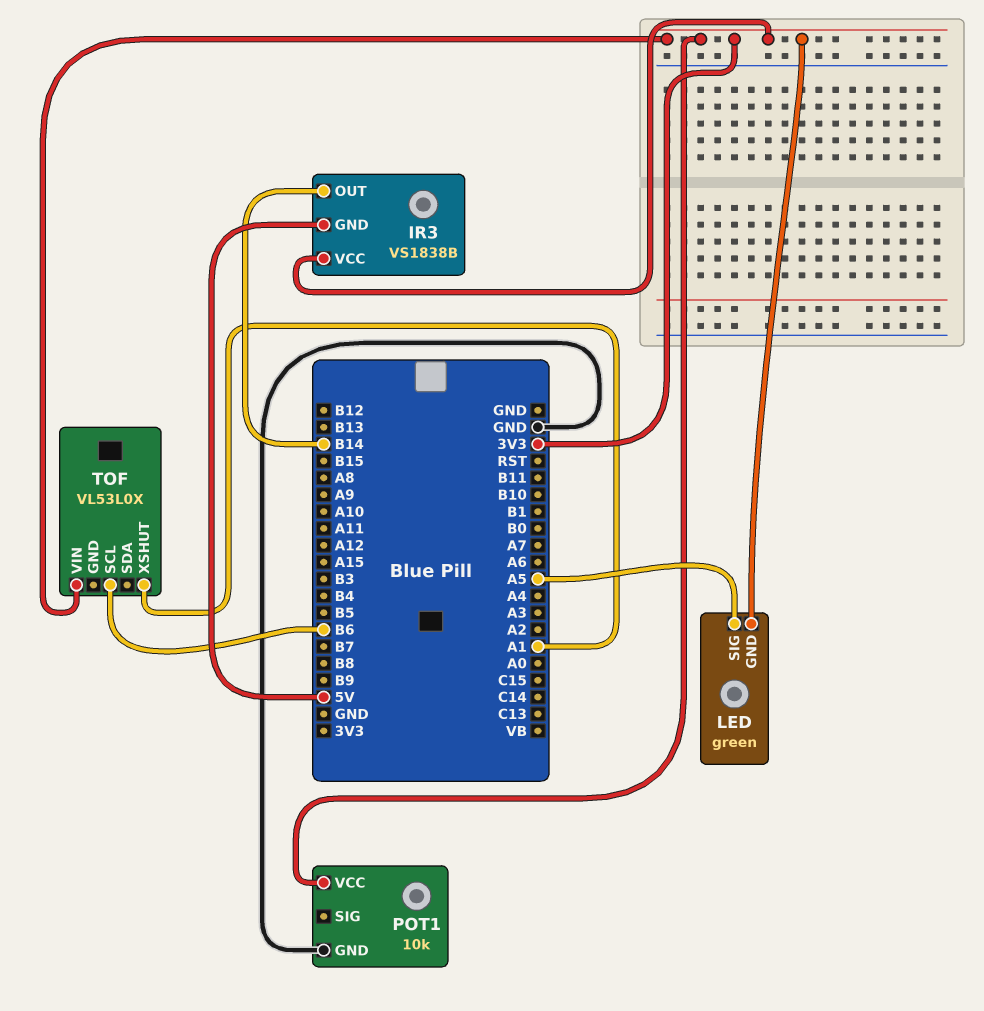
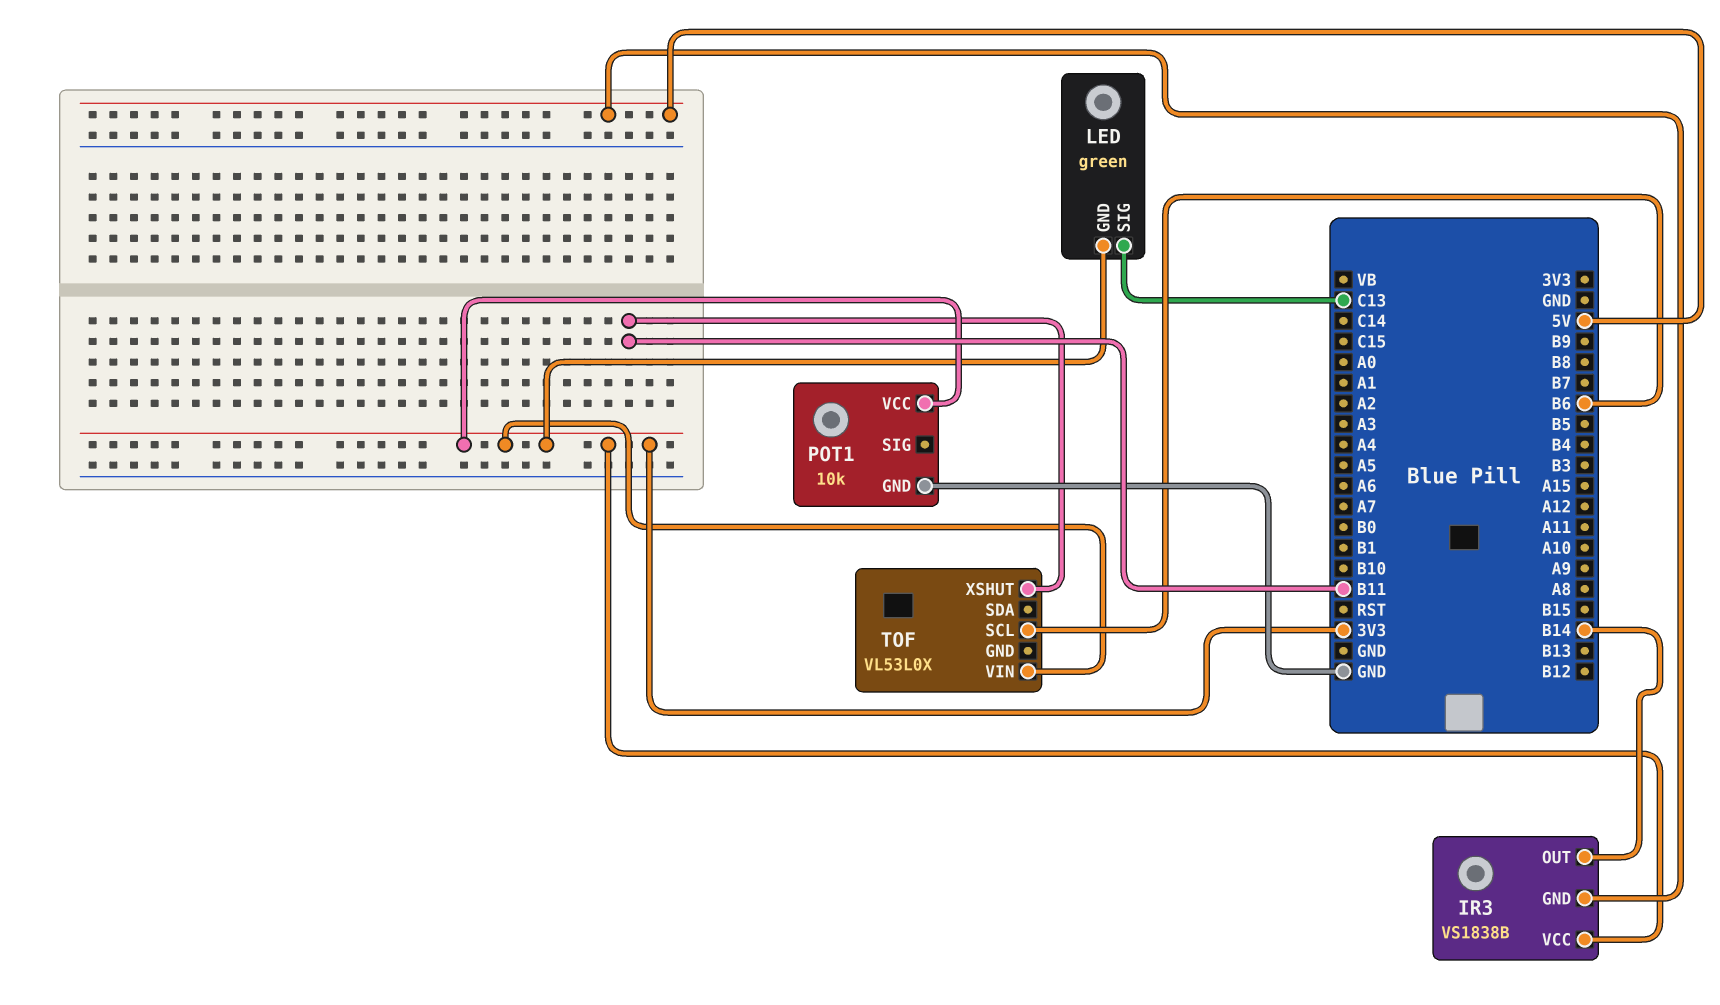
LED pin SIG: A5 -> C13
TOF pin XSHUT: A1 -> B11

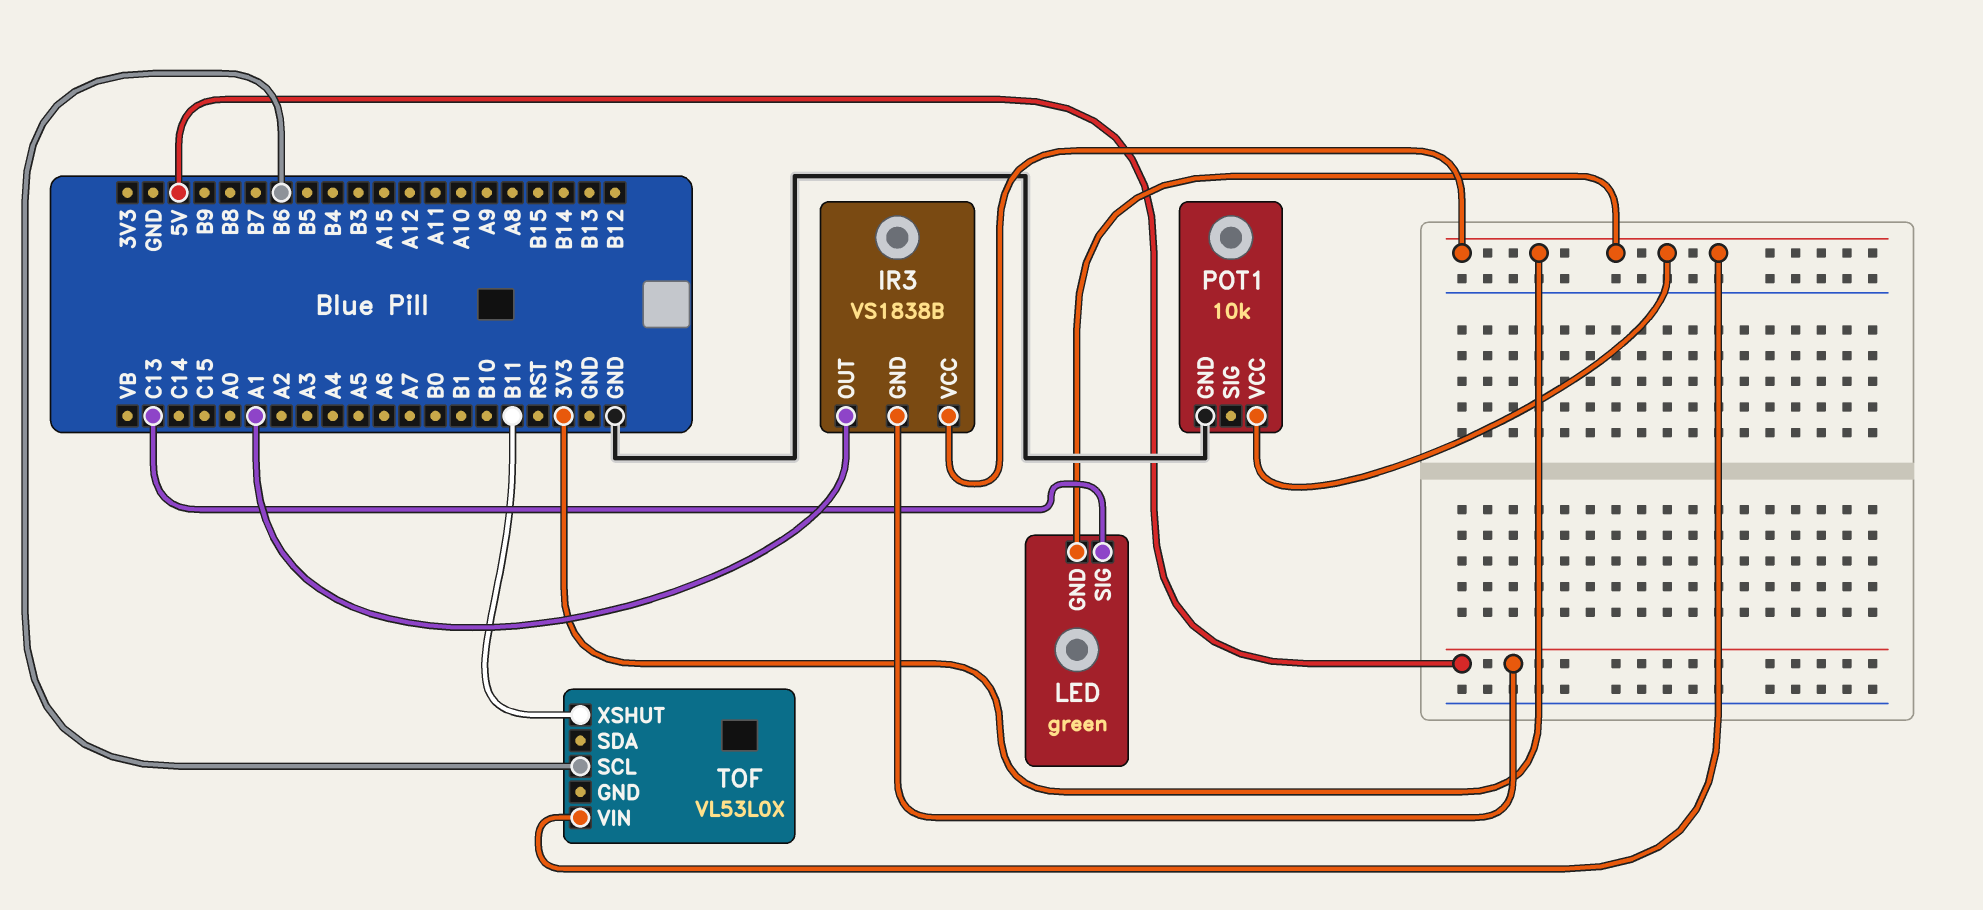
IR3 pin OUT: B14 -> A1

